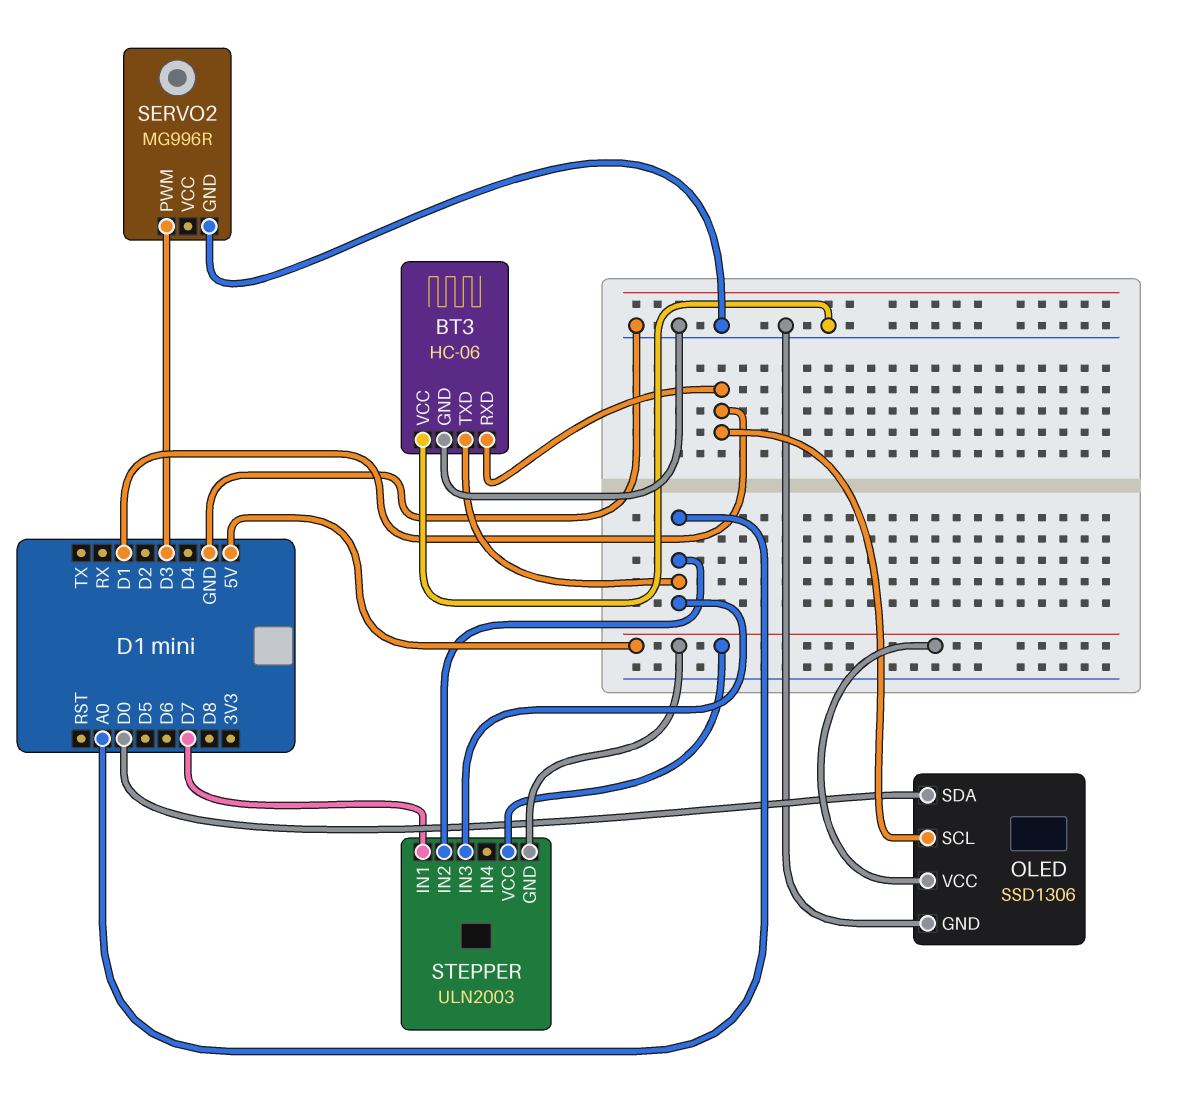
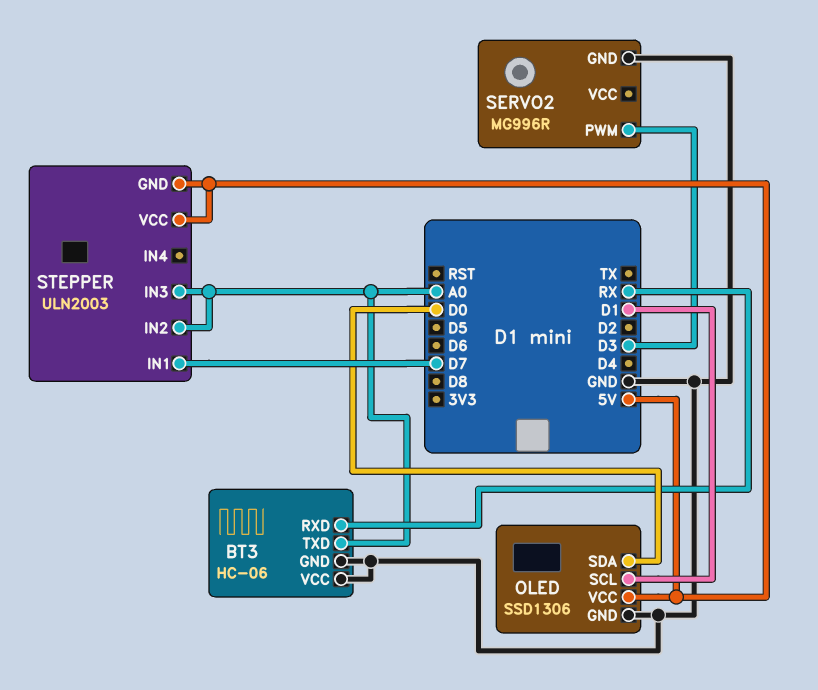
BT3 pin RXD: D1 -> RX

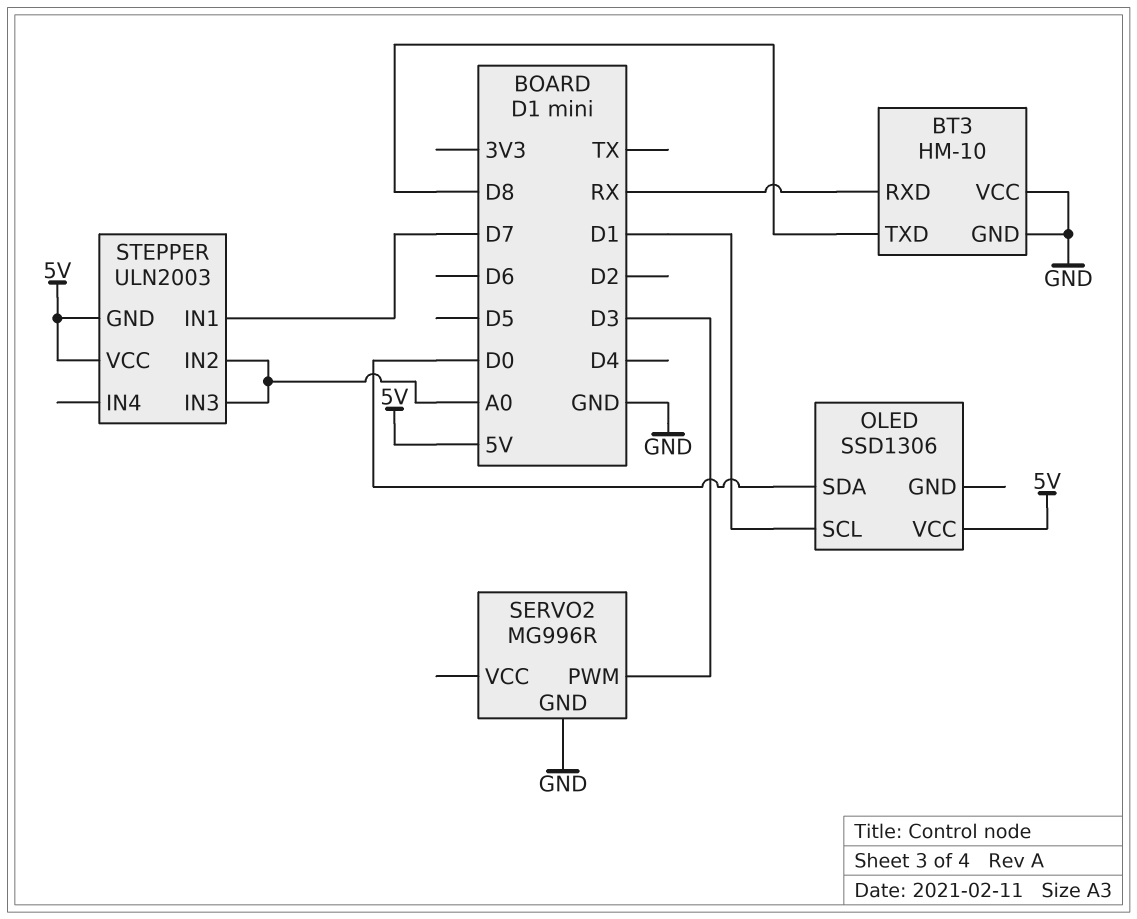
BT3: HC-06 -> HM-10
BT3 pin TXD: A0 -> D8
OLED pin GND: GND -> none

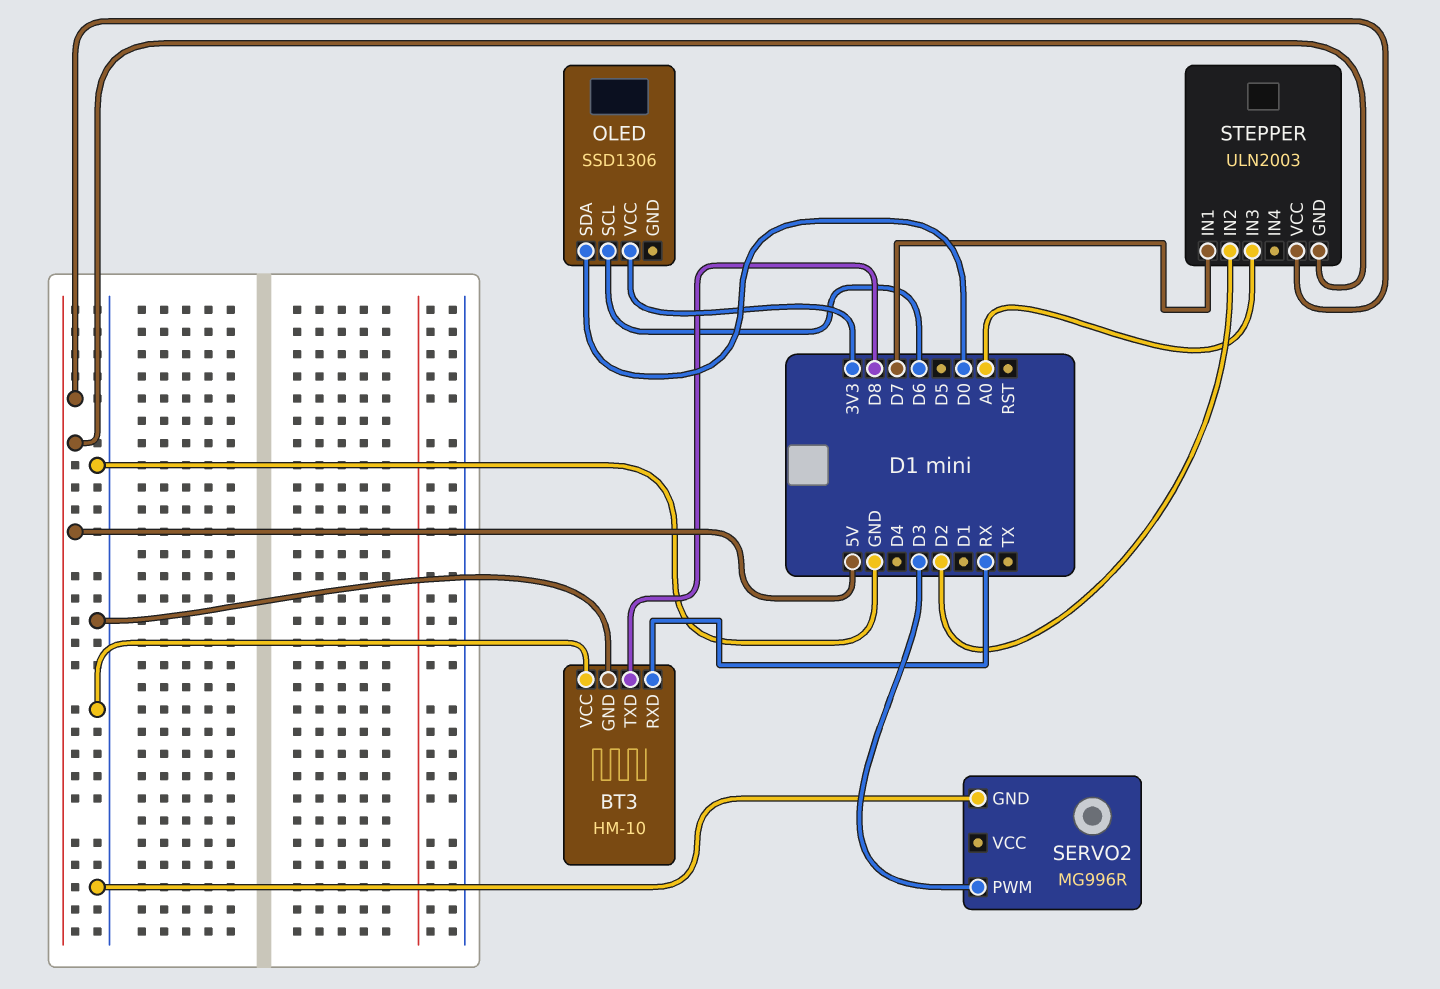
OLED pin SCL: D1 -> D6
OLED pin VCC: 5V -> 3V3
STEPPER pin IN2: A0 -> D2

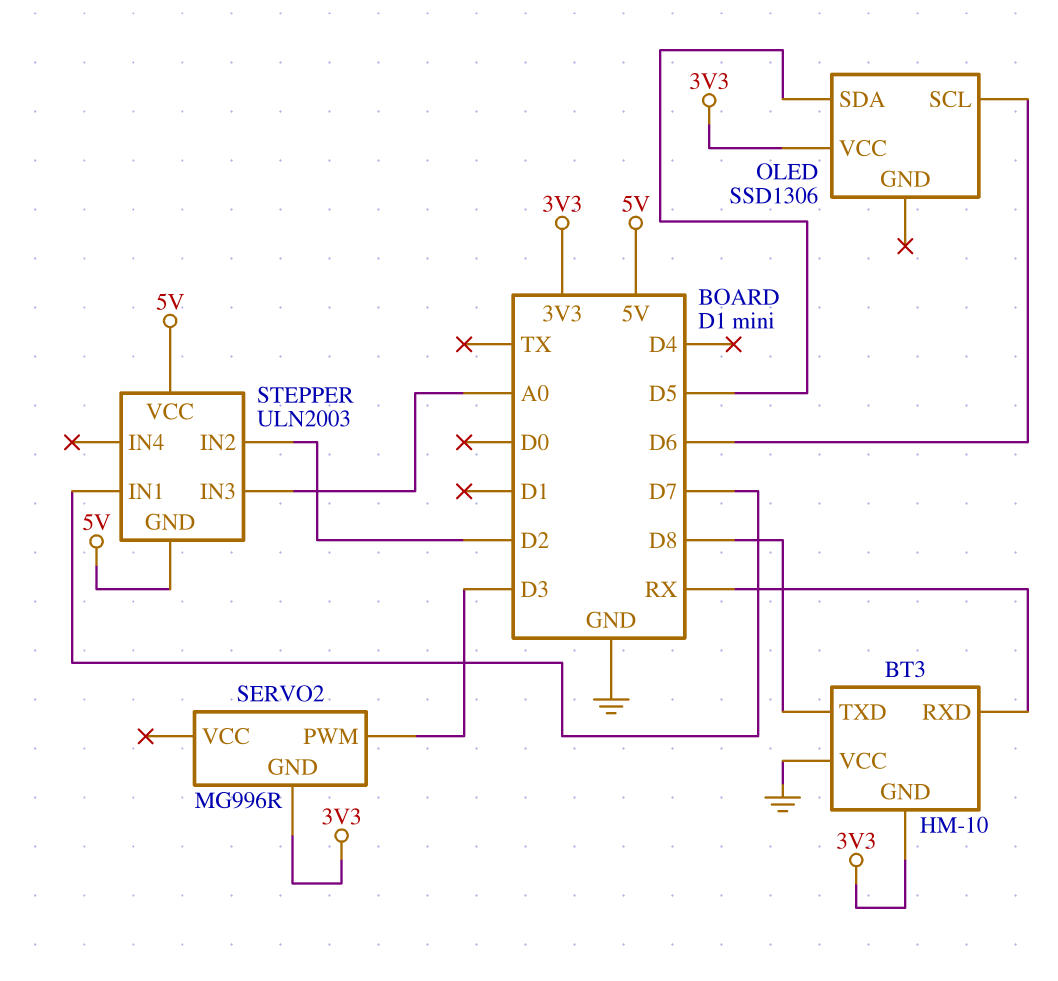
BT3 pin GND: GND -> 3V3
OLED pin SDA: D0 -> D5
SERVO2 pin GND: GND -> 3V3

